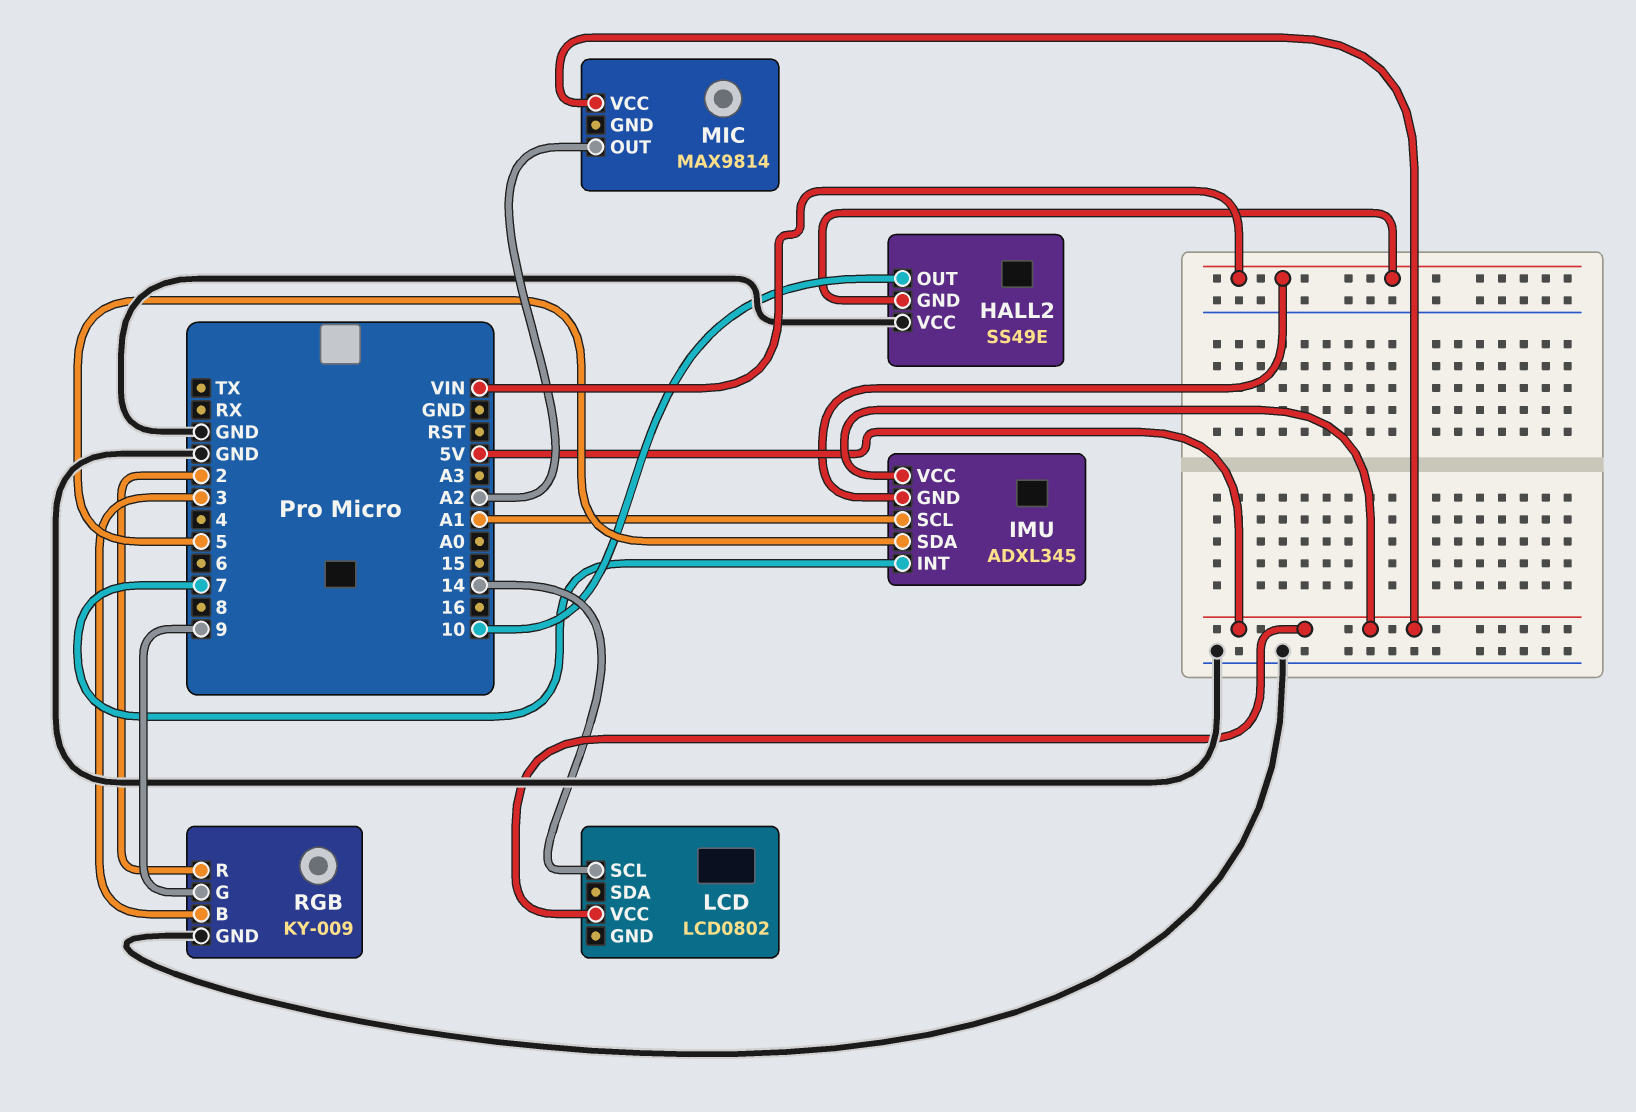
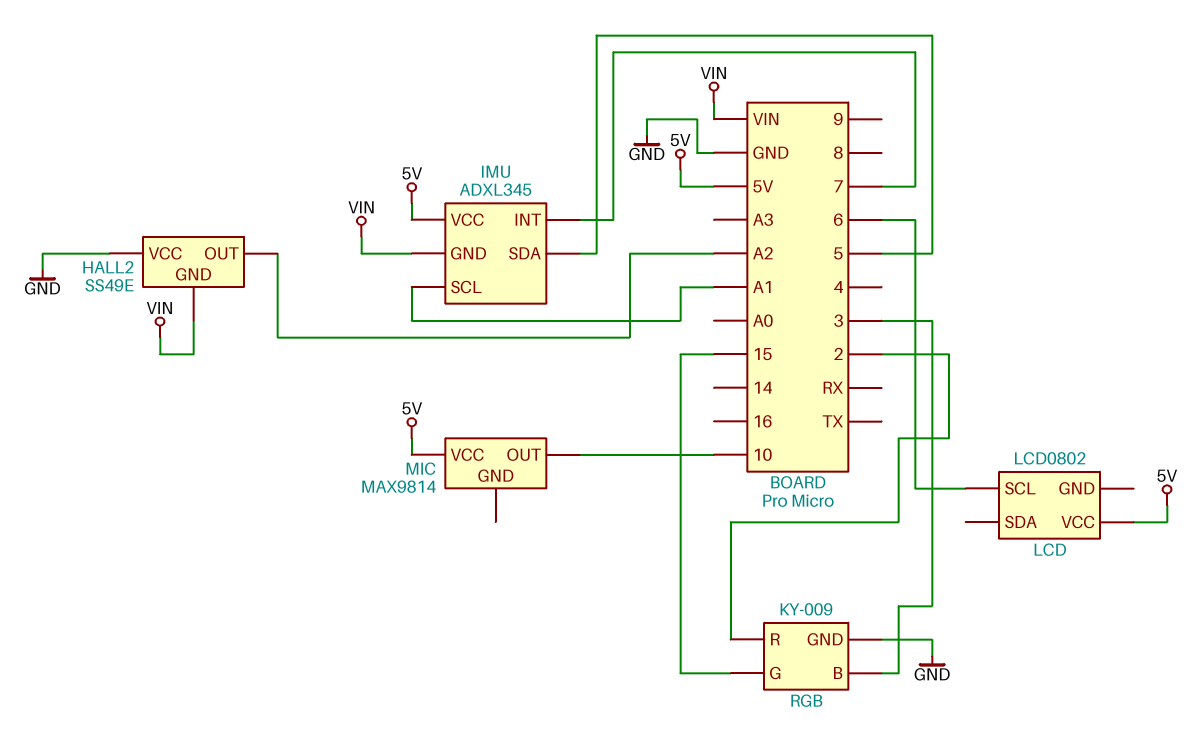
HALL2 pin OUT: 10 -> A2
LCD pin SCL: 14 -> 6
MIC pin OUT: A2 -> 10
RGB pin G: 9 -> 15

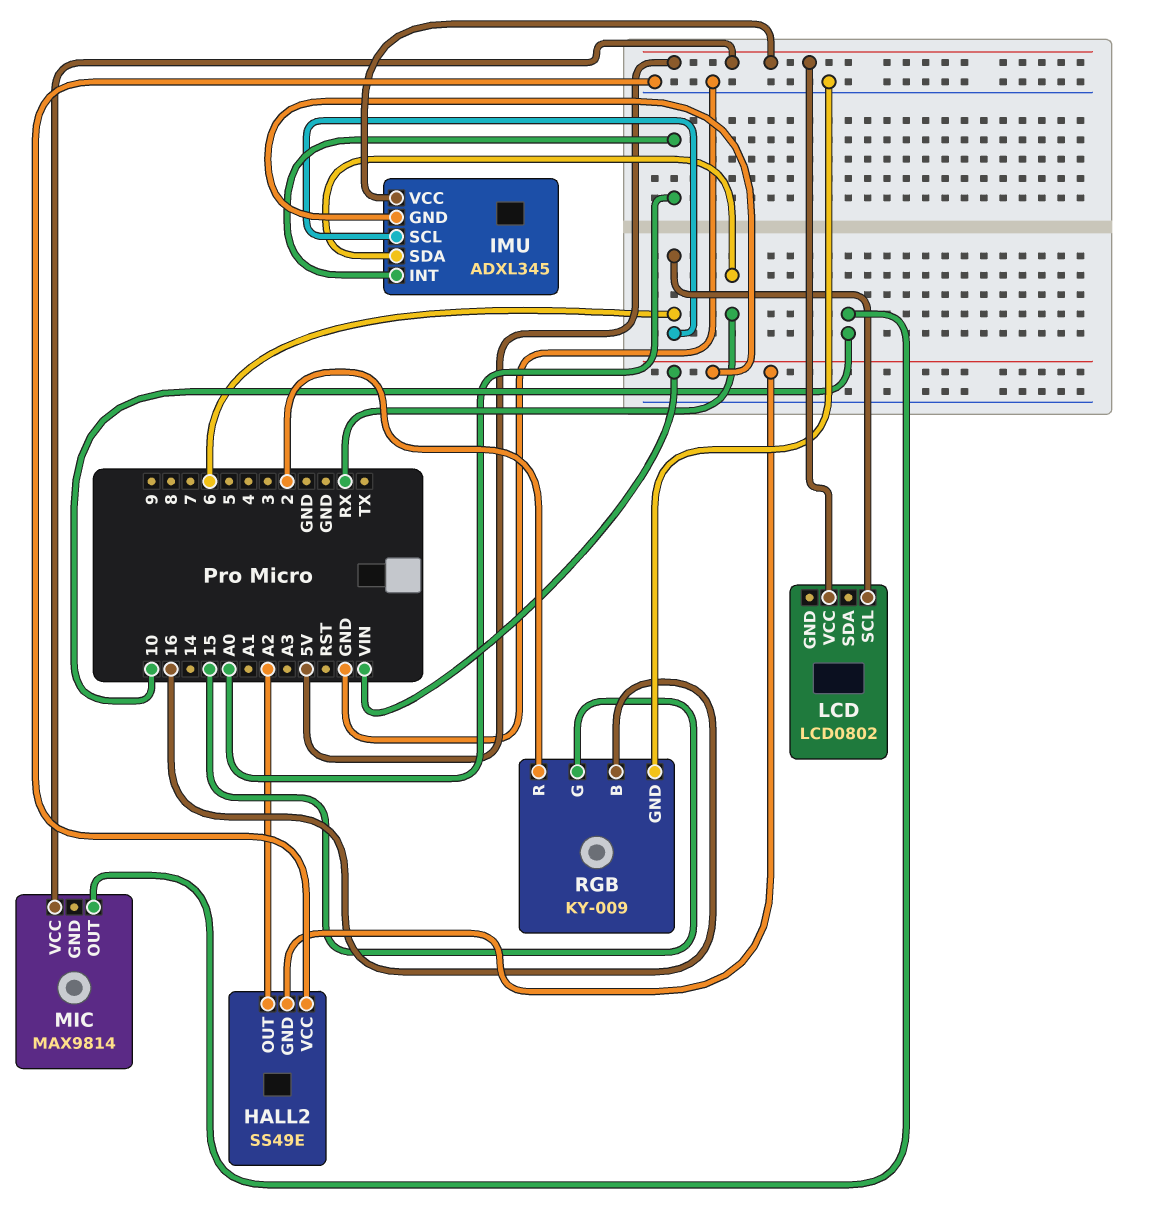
IMU pin INT: 7 -> A0
IMU pin SCL: A1 -> 6
IMU pin SDA: 5 -> RX
RGB pin B: 3 -> 16

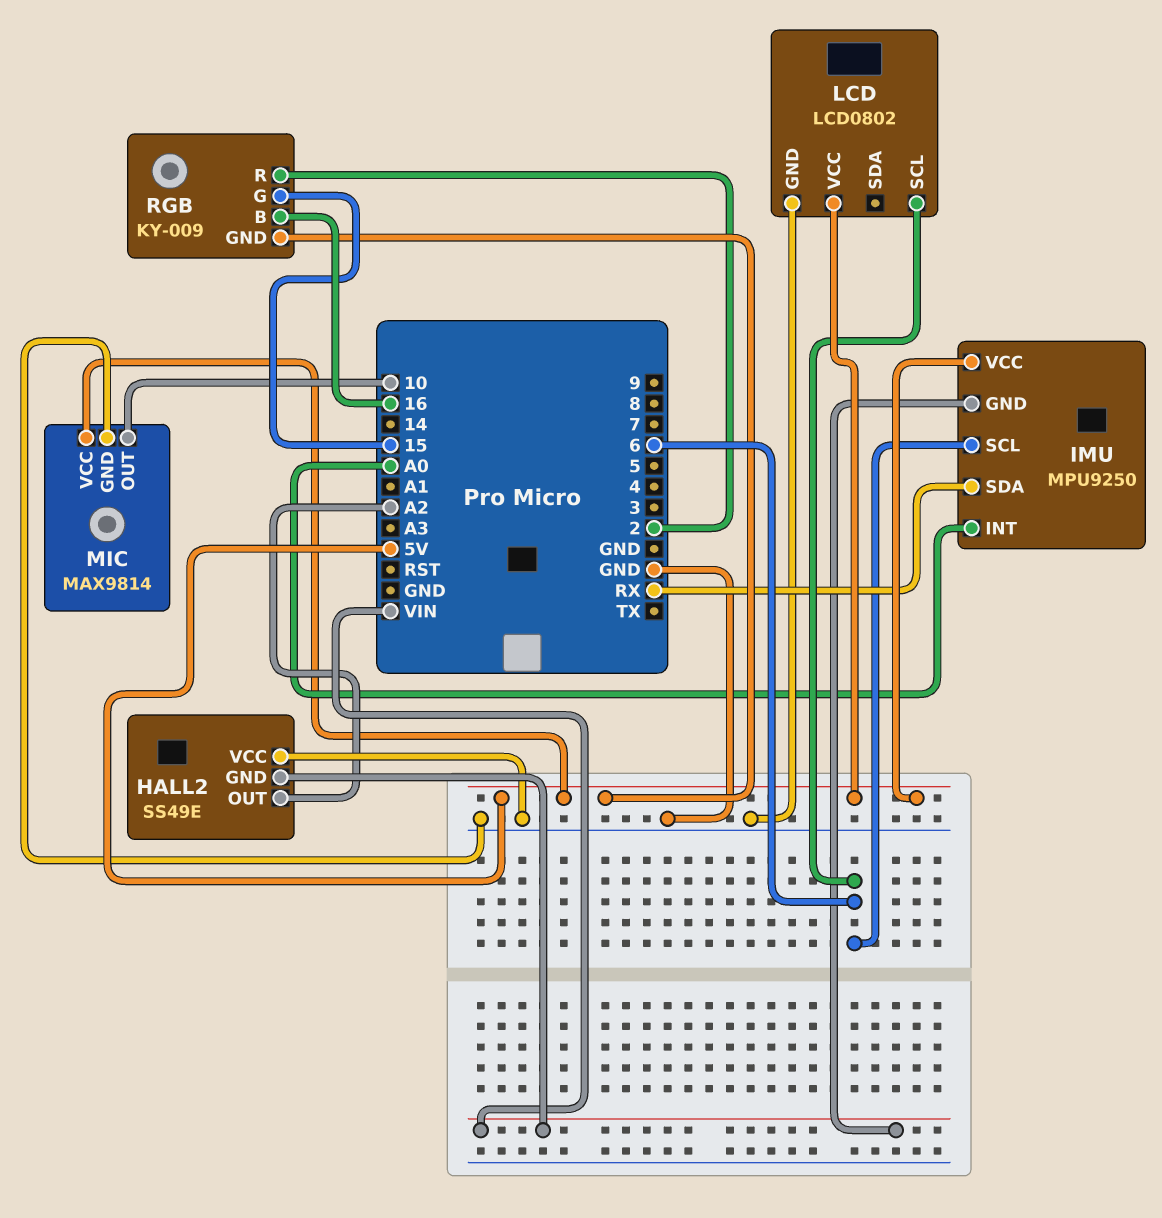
IMU: ADXL345 -> MPU9250
LCD pin GND: none -> GND
MIC pin GND: none -> GND
RGB pin GND: GND -> 5V

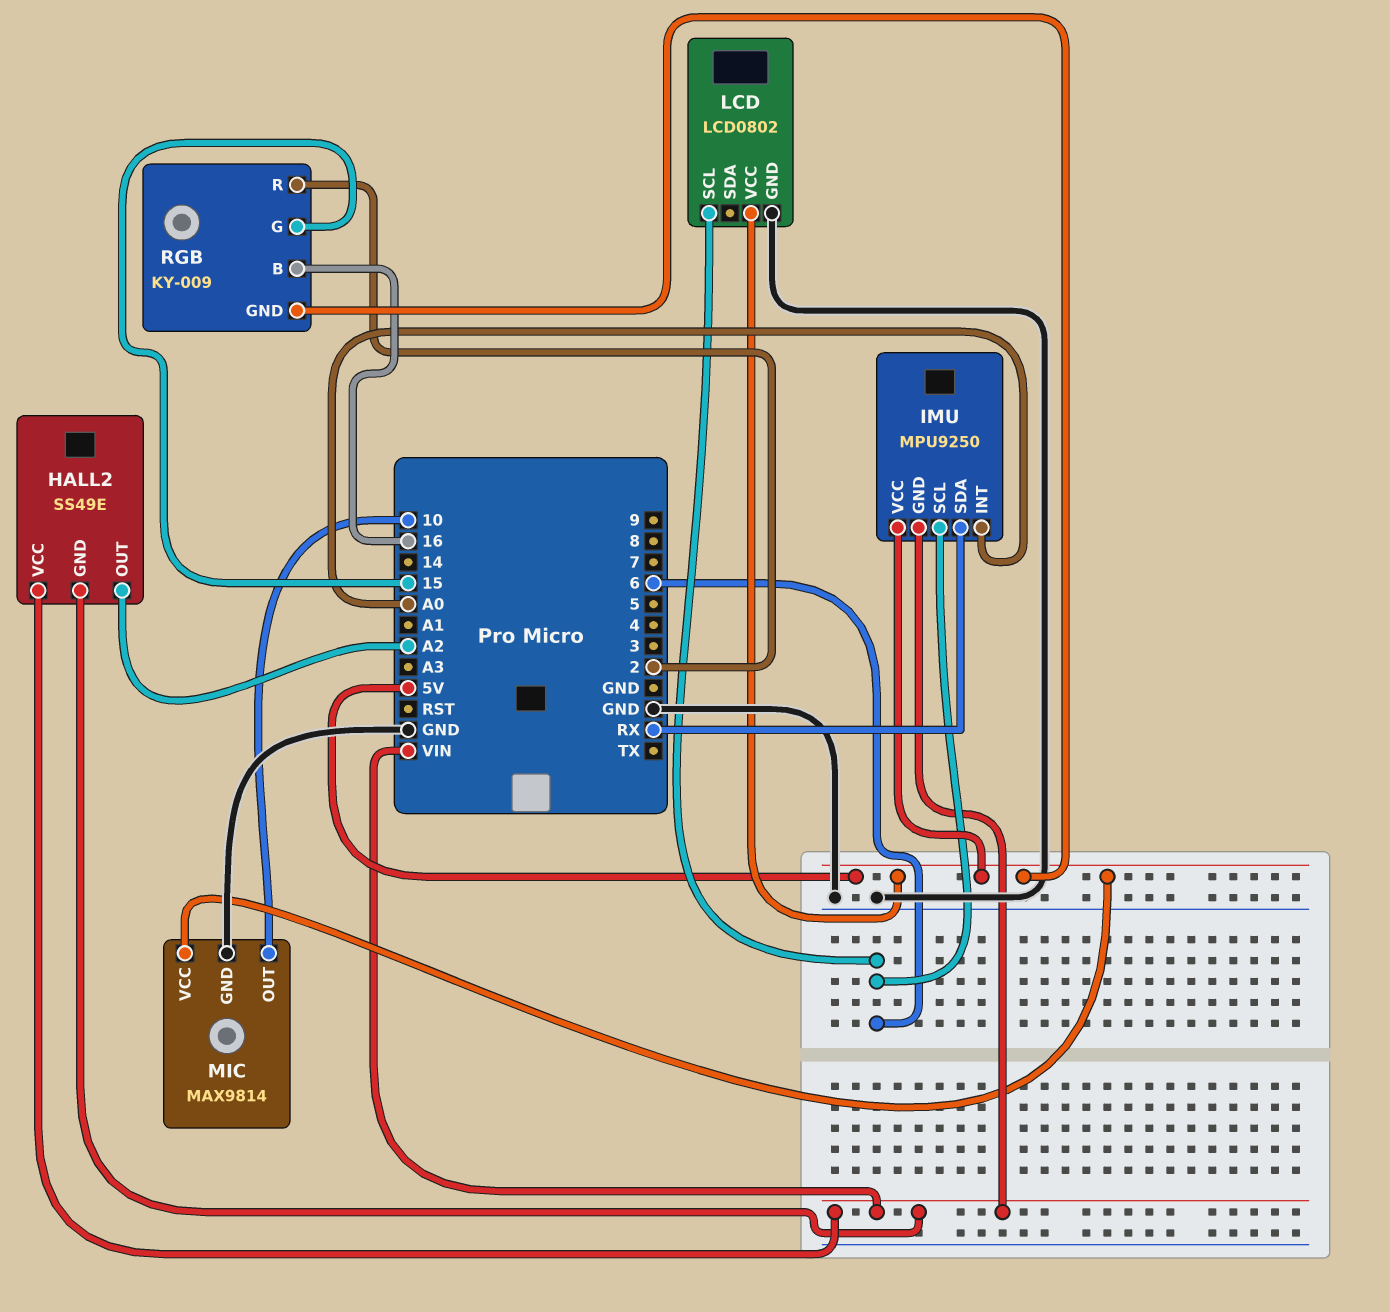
HALL2 pin VCC: GND -> VIN

